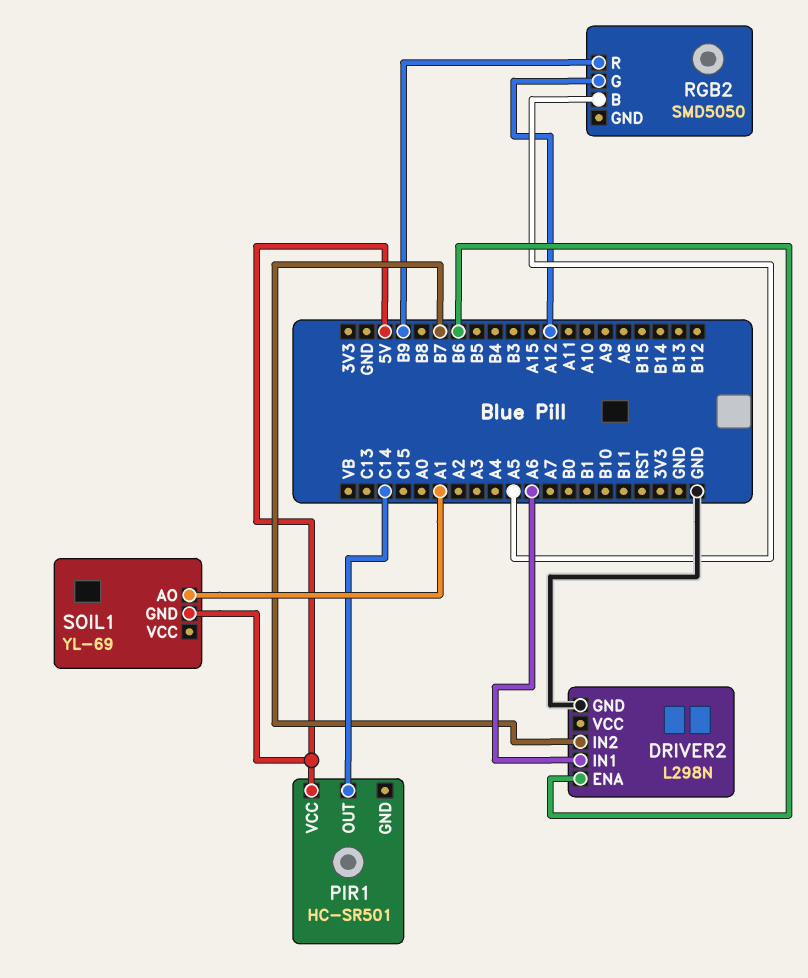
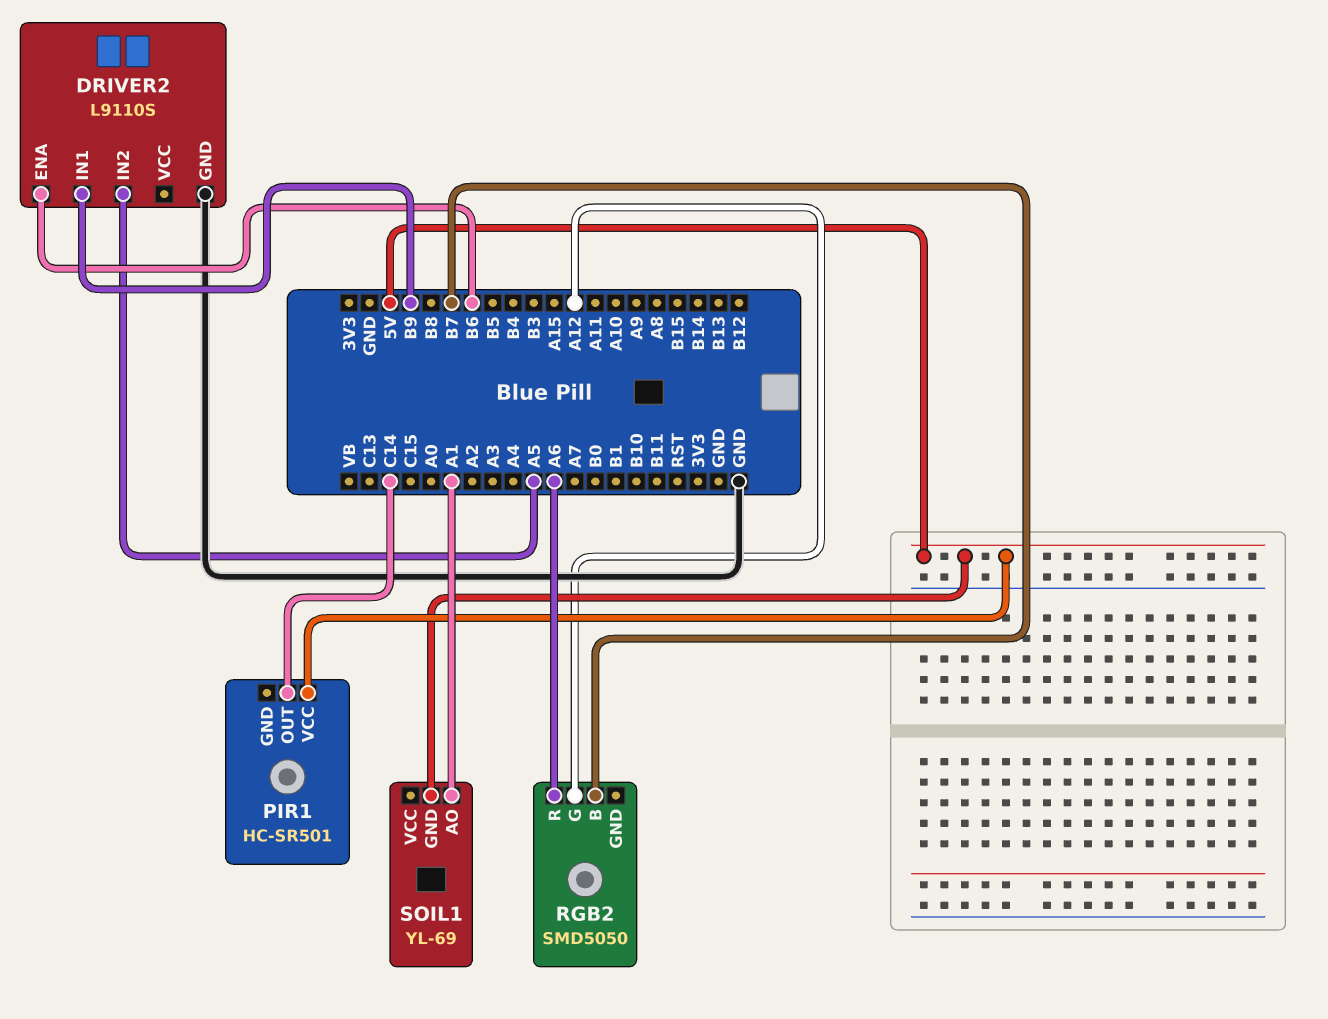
DRIVER2: L298N -> L9110S
DRIVER2 pin IN1: A6 -> B9
DRIVER2 pin IN2: B7 -> A5
RGB2 pin B: A5 -> B7
RGB2 pin R: B9 -> A6

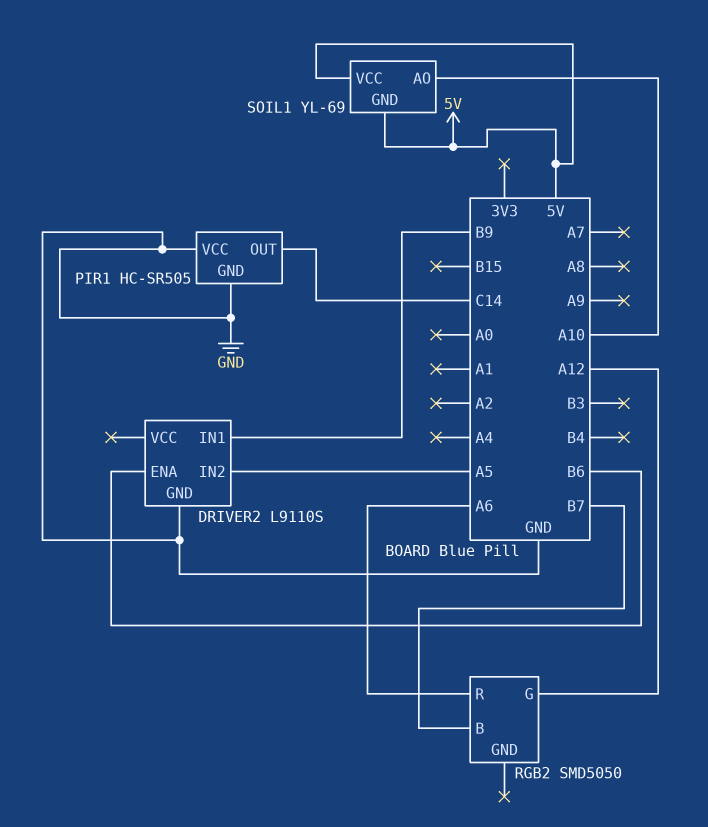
PIR1: HC-SR501 -> HC-SR505
PIR1 pin GND: none -> GND
PIR1 pin VCC: 5V -> GND
SOIL1 pin AO: A1 -> A10
SOIL1 pin VCC: none -> 5V

